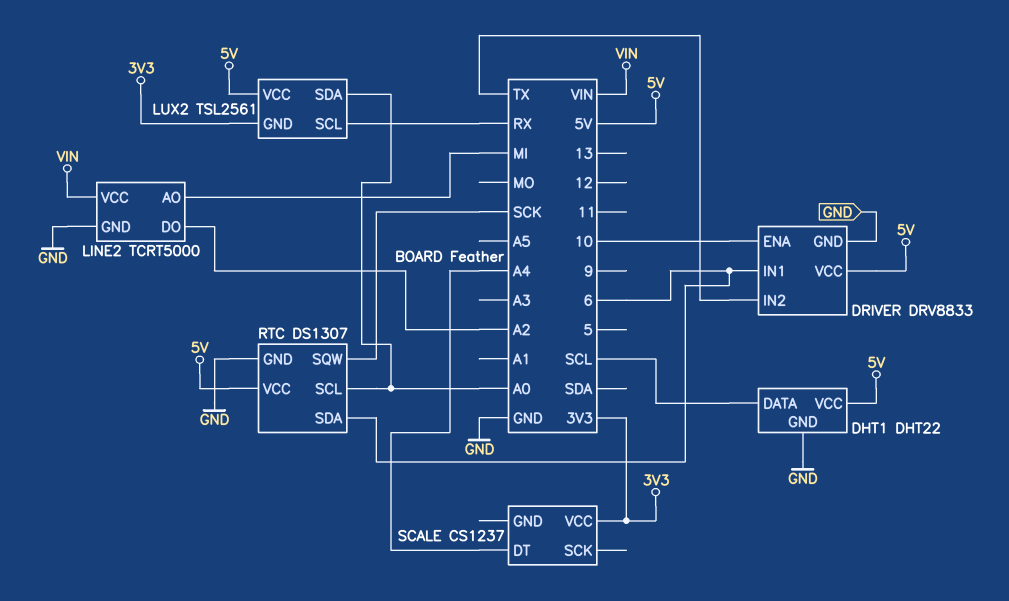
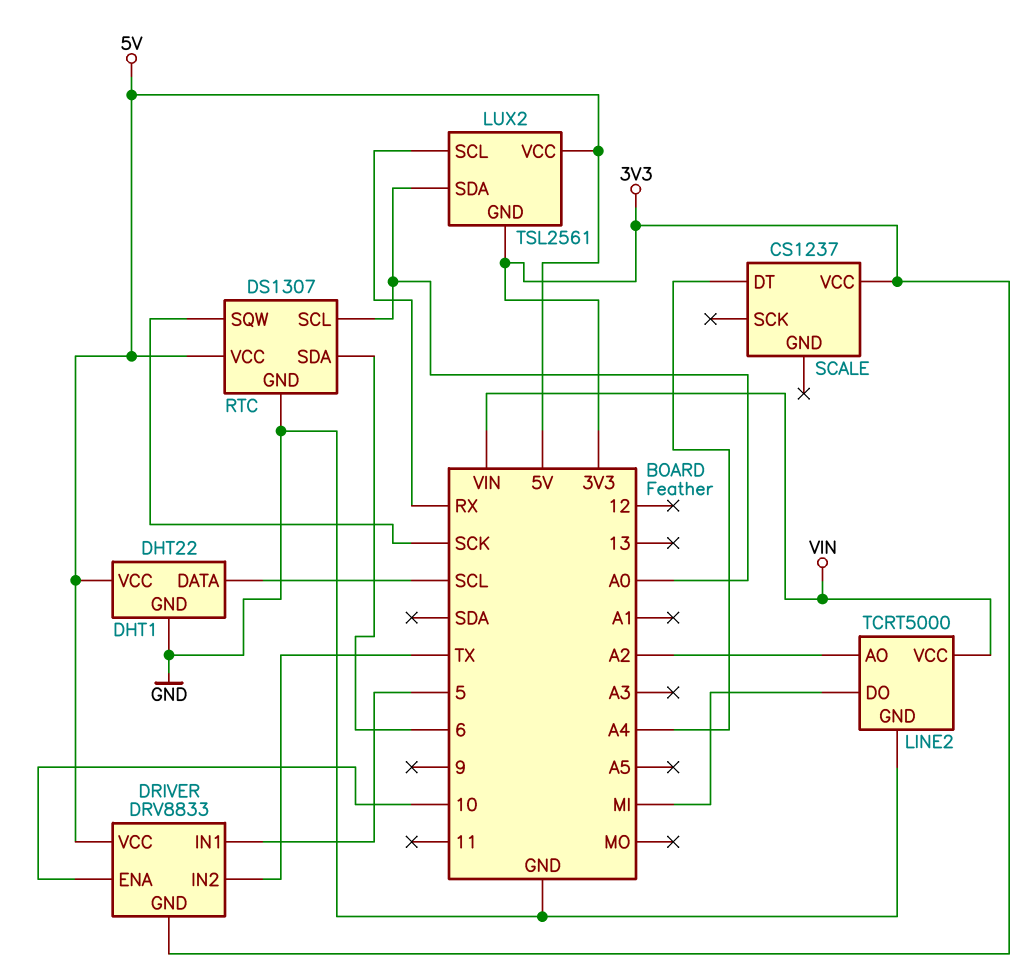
DRIVER pin GND: GND -> 3V3
DRIVER pin IN1: 6 -> 5
LINE2 pin AO: MI -> A2
LINE2 pin DO: A2 -> MI

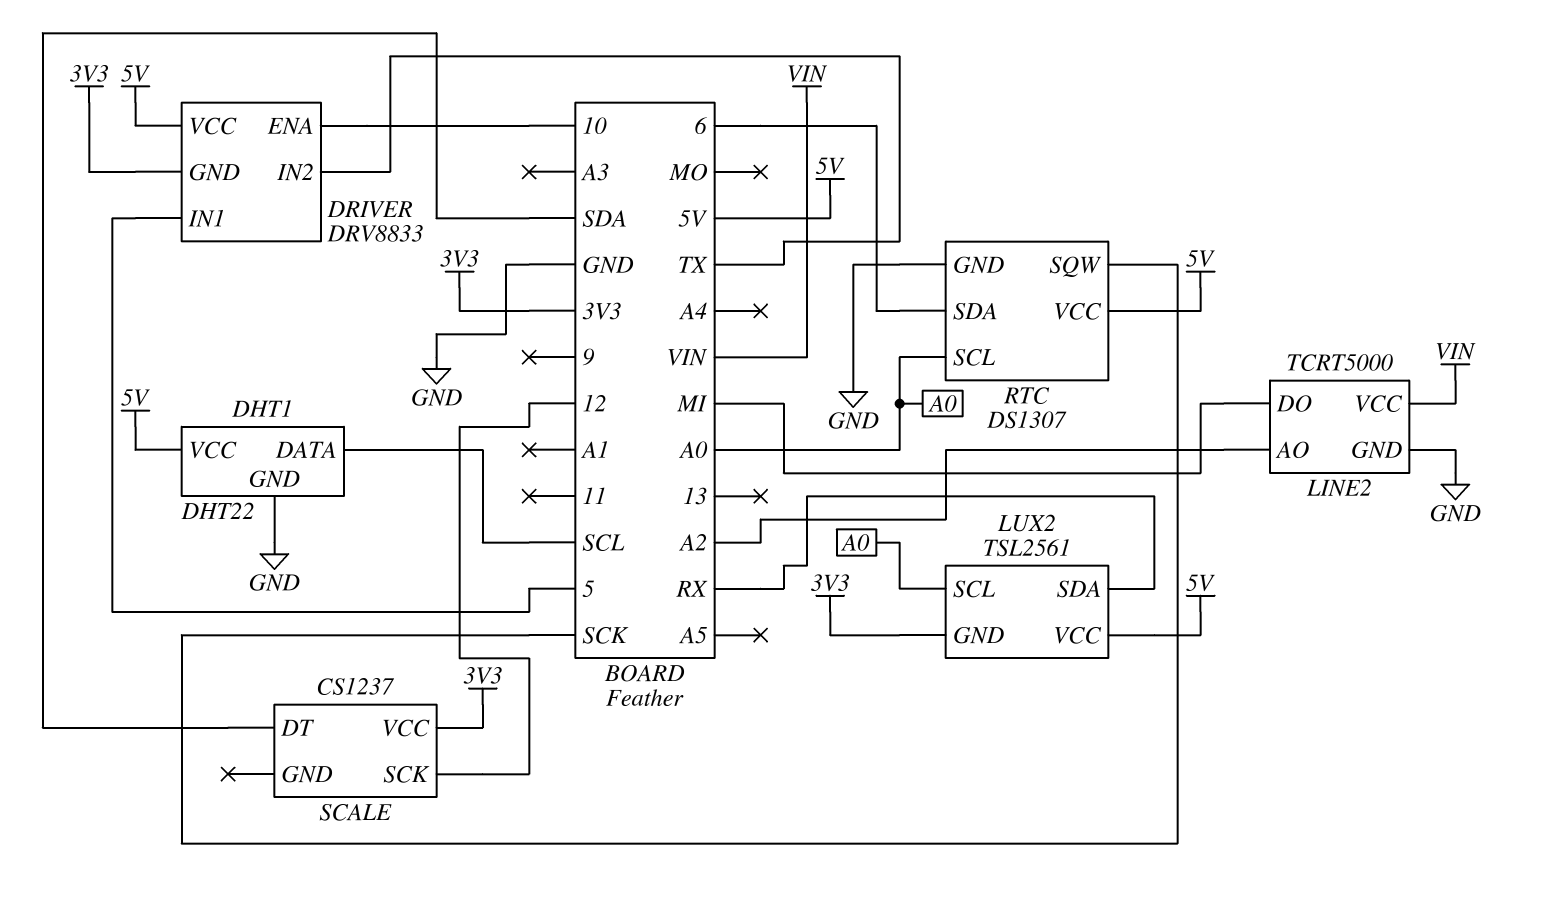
LUX2 pin SCL: RX -> A0
LUX2 pin SDA: A0 -> RX
SCALE pin DT: A4 -> SDA
SCALE pin SCK: none -> 12

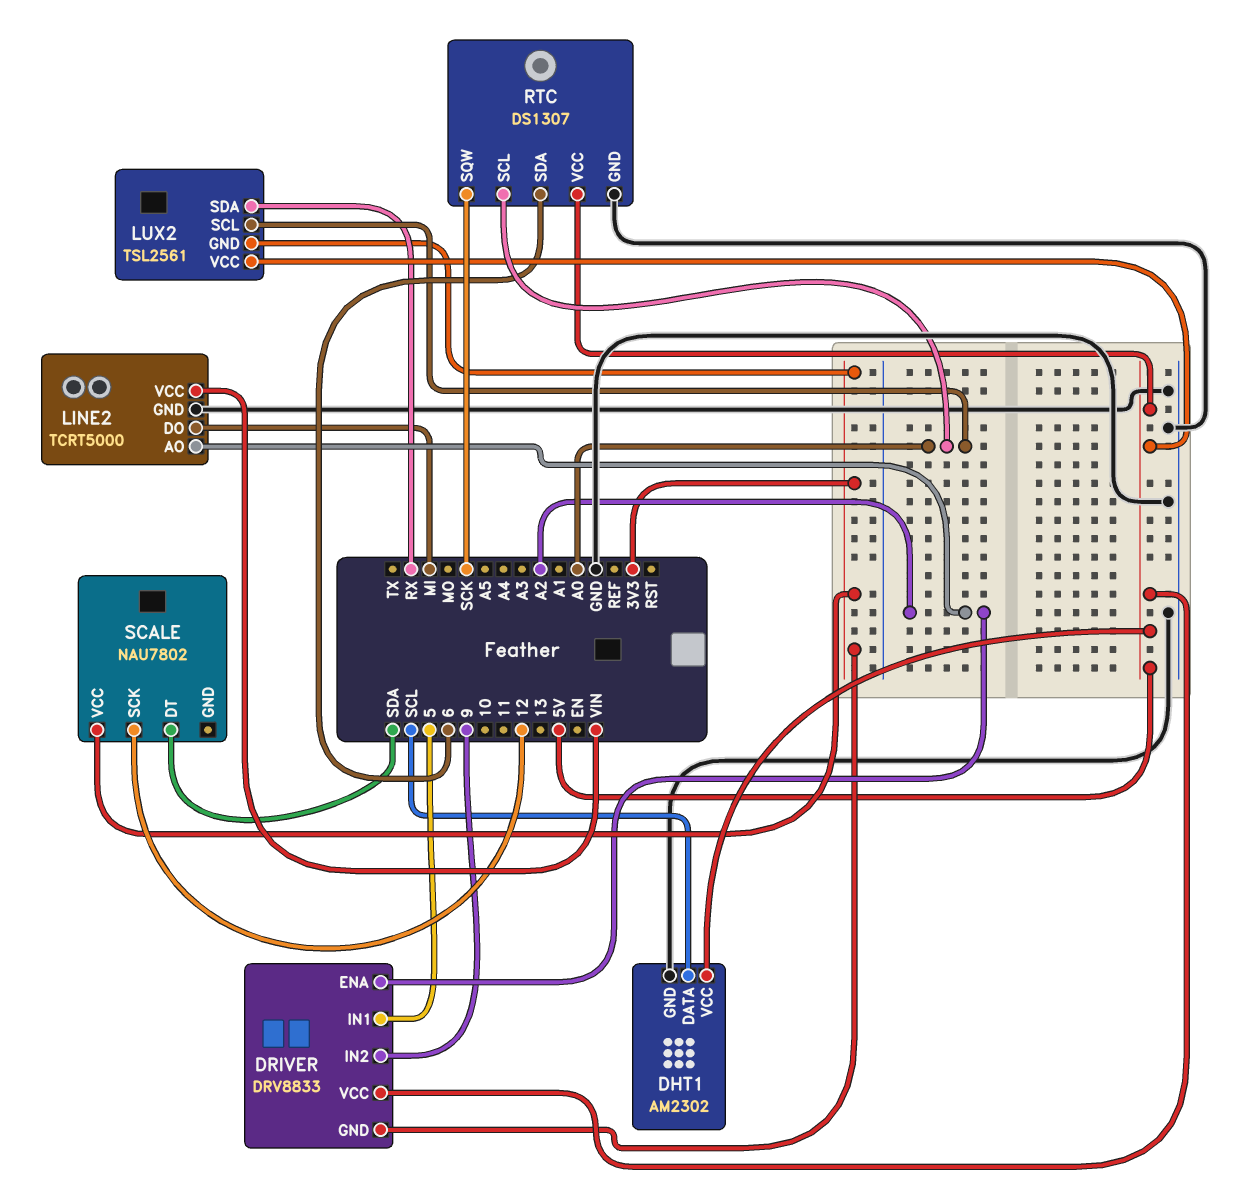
DHT1: DHT22 -> AM2302
DRIVER pin ENA: 10 -> A2
DRIVER pin IN2: TX -> 9
SCALE: CS1237 -> NAU7802

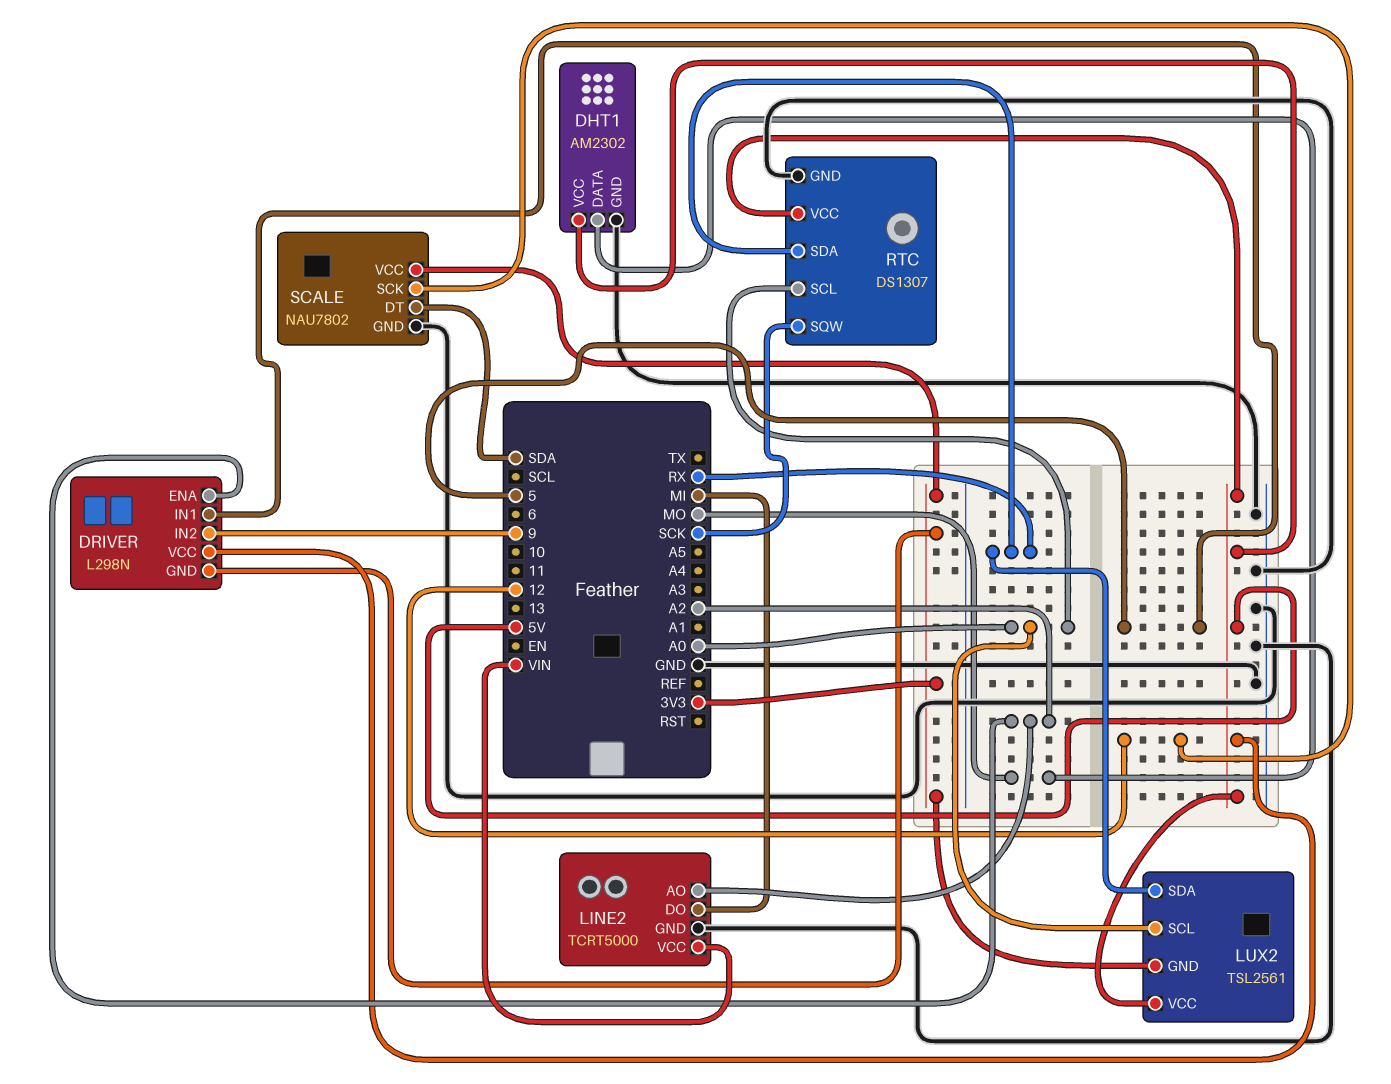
DHT1 pin DATA: SCL -> MO
DRIVER: DRV8833 -> L298N
RTC pin SDA: 6 -> RX
SCALE pin GND: none -> GND

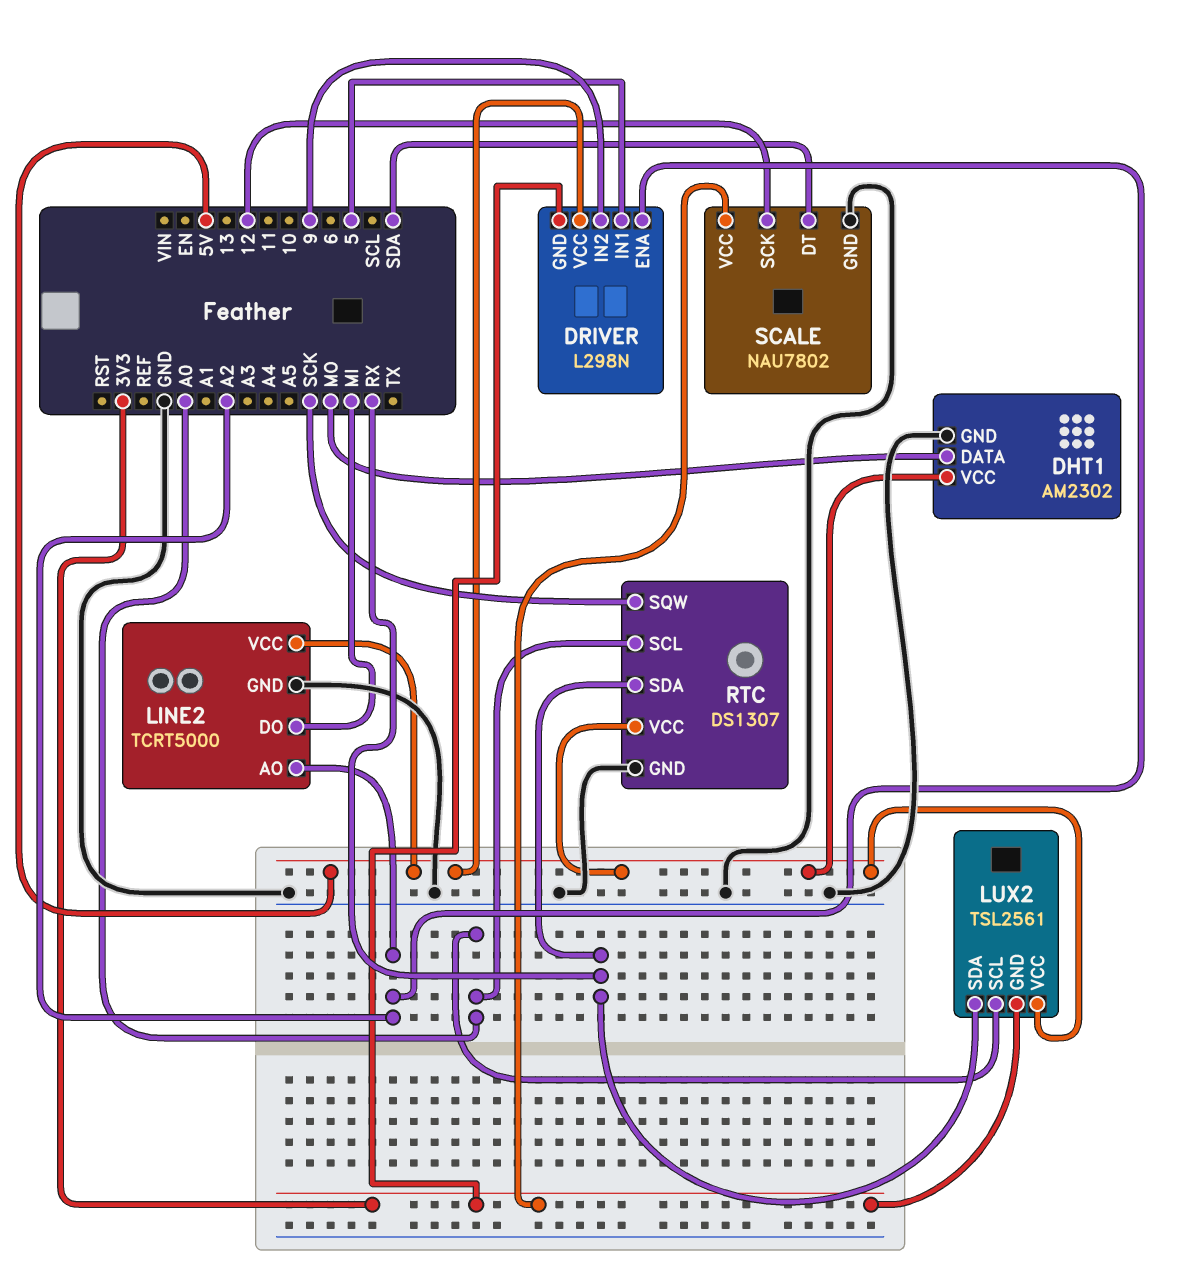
LINE2 pin VCC: VIN -> 5V

